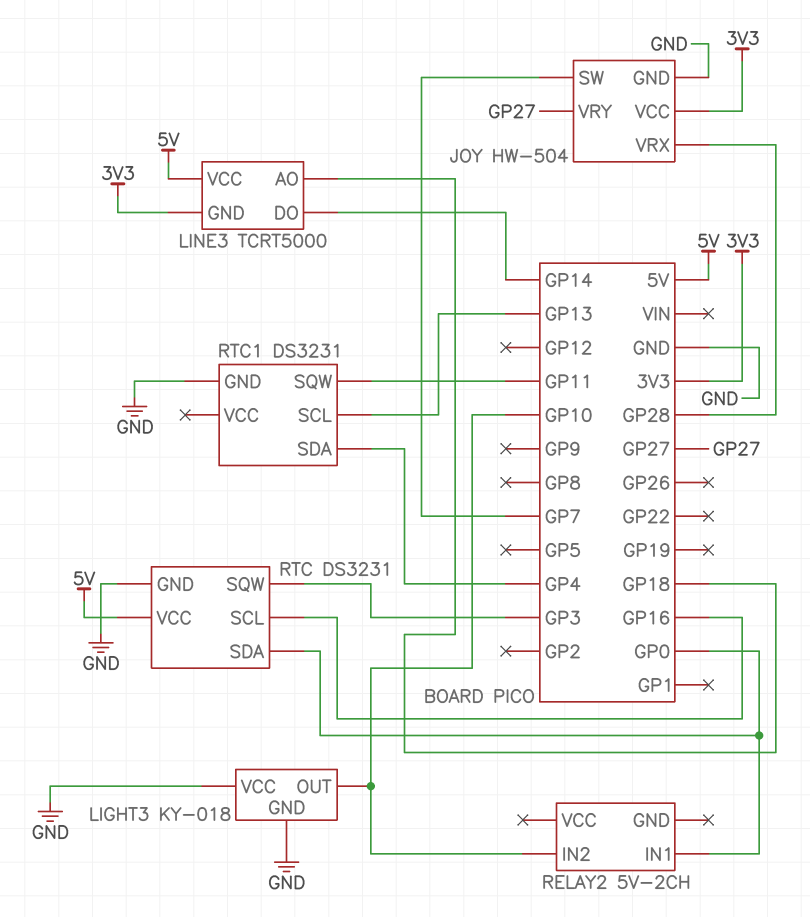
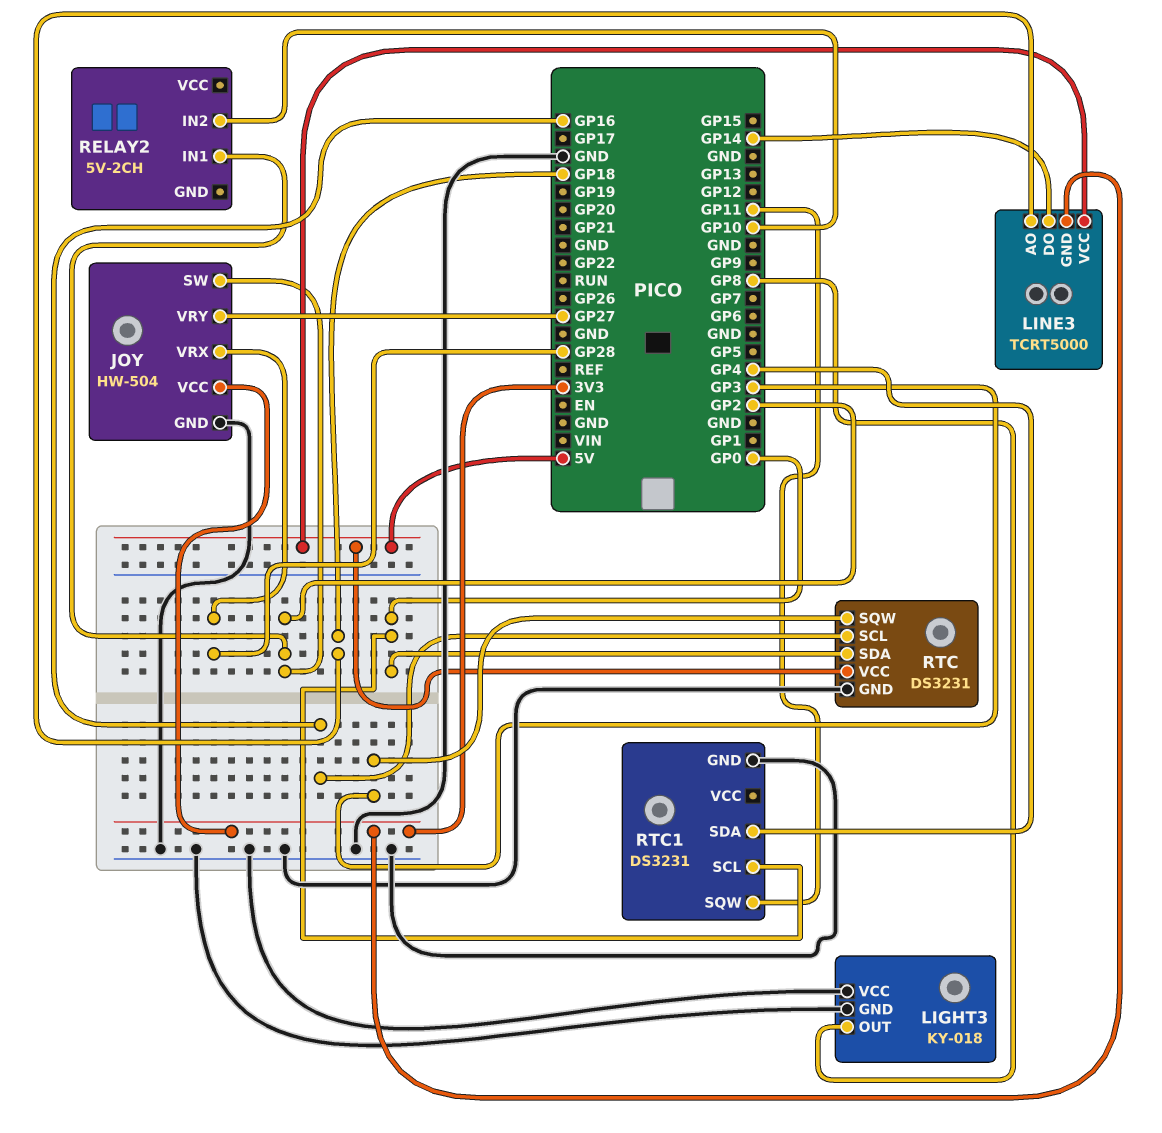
JOY pin SW: GP7 -> GP2
LIGHT3 pin OUT: GP10 -> GP8
RELAY2 pin IN1: GP0 -> GP2
RTC1 pin SCL: GP13 -> GP0

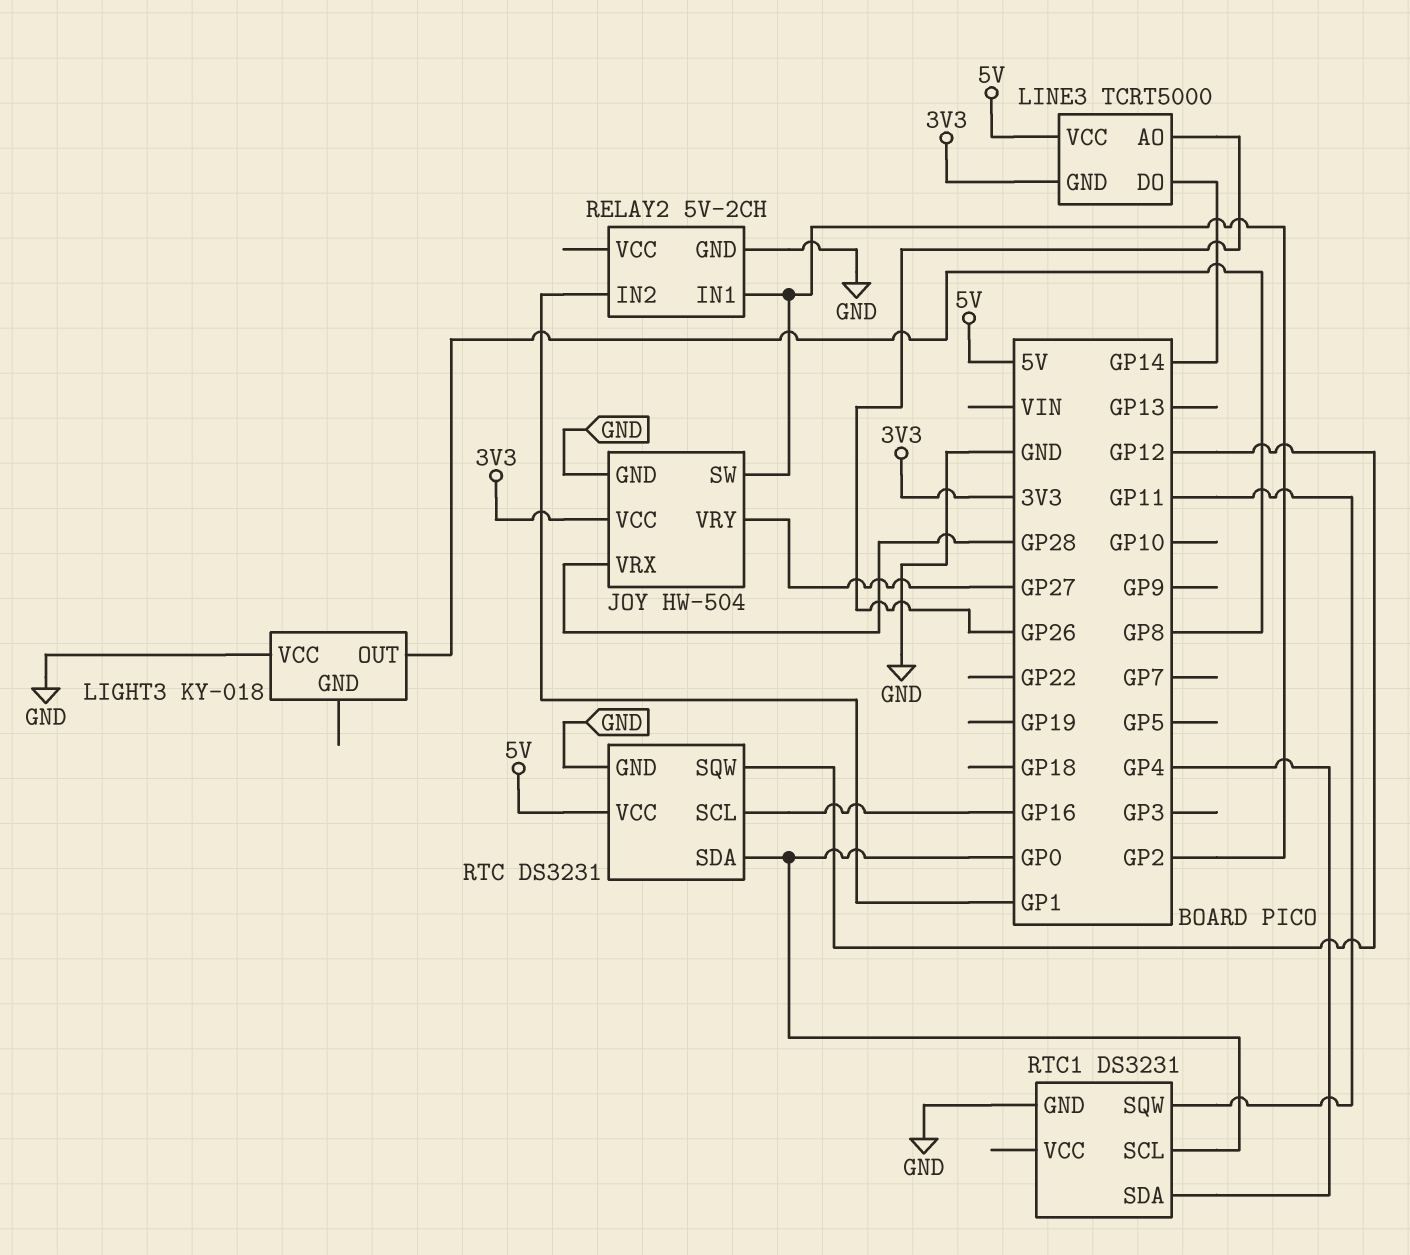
LIGHT3 pin GND: GND -> none
LINE3 pin AO: GP18 -> GP26
RELAY2 pin GND: none -> GND
RELAY2 pin IN2: GP10 -> GP1
RTC pin SQW: GP3 -> GP12

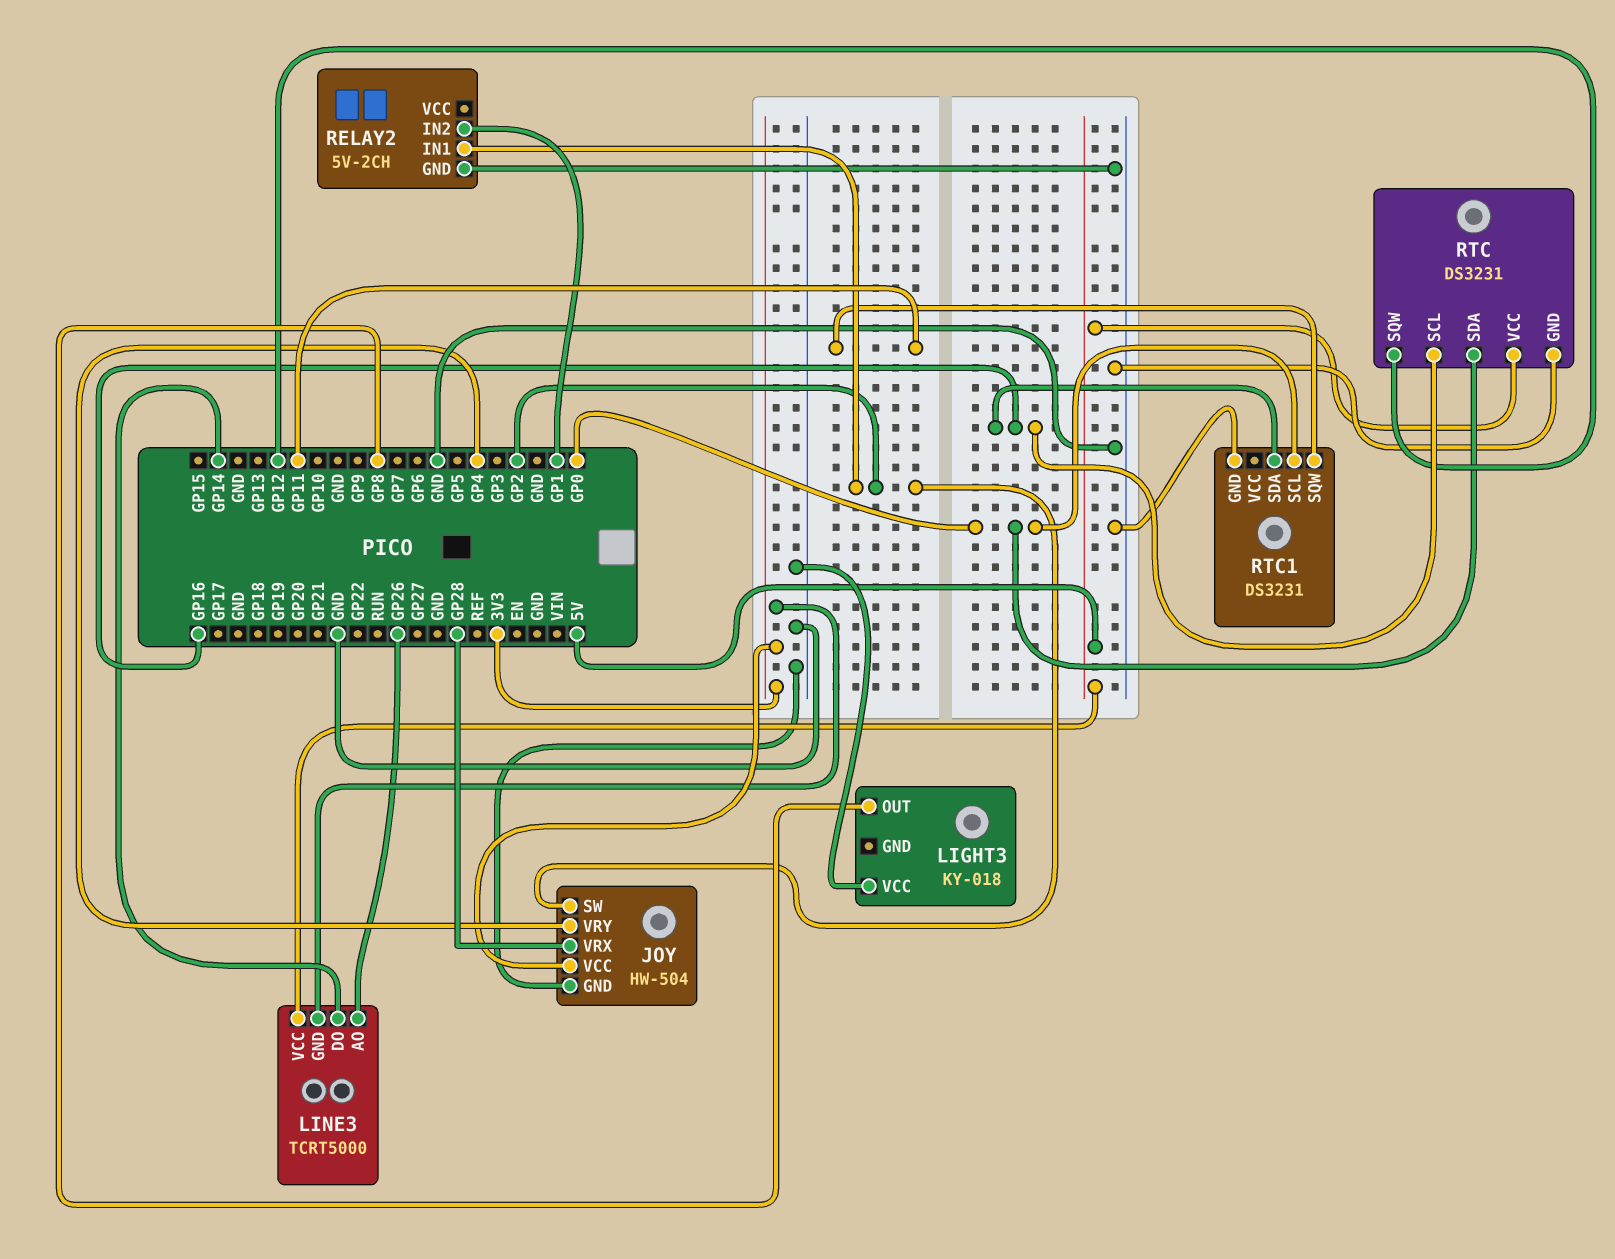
JOY pin VRY: GP27 -> GP4
RTC1 pin SDA: GP4 -> GP16

